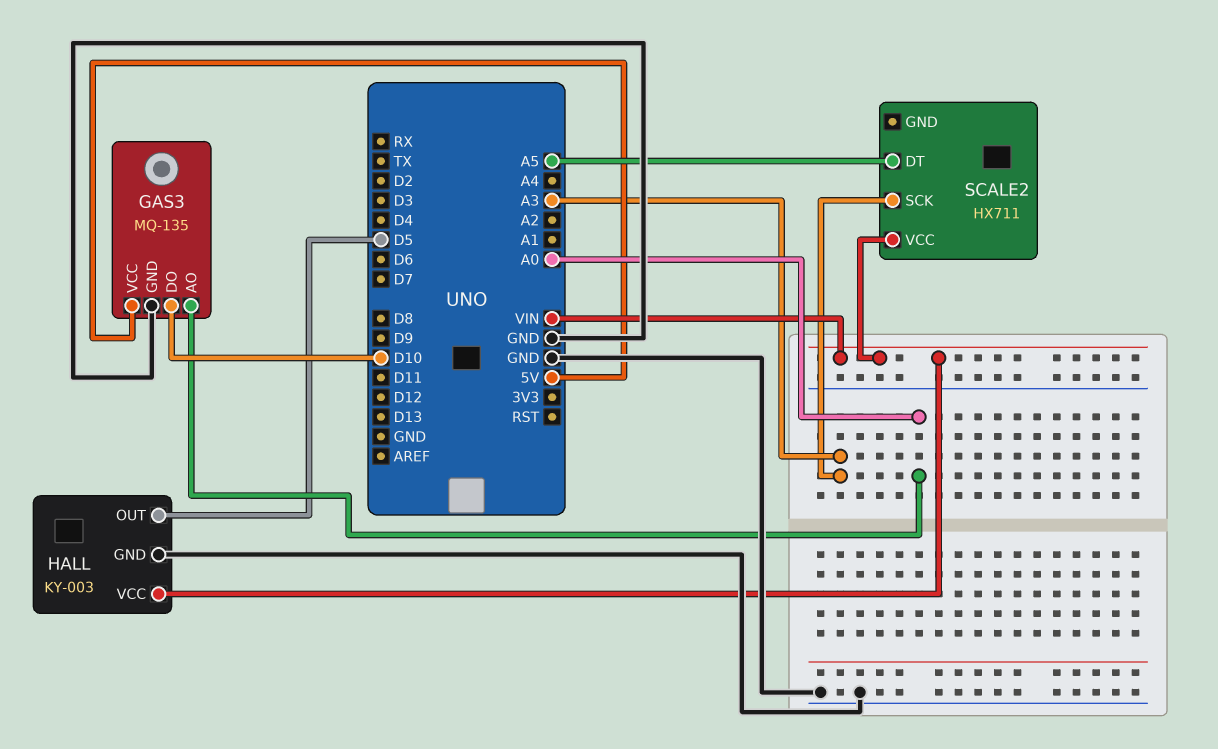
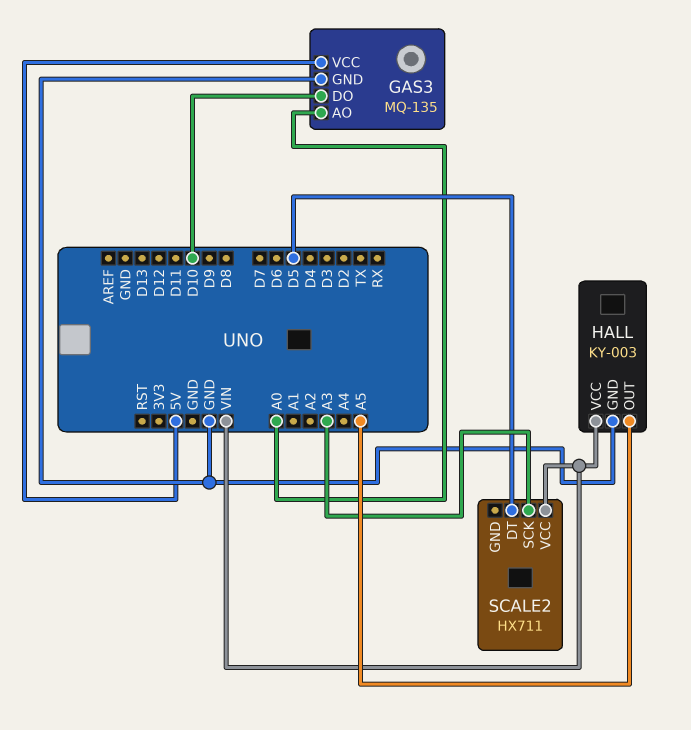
HALL pin OUT: D5 -> A5
SCALE2 pin DT: A5 -> D5

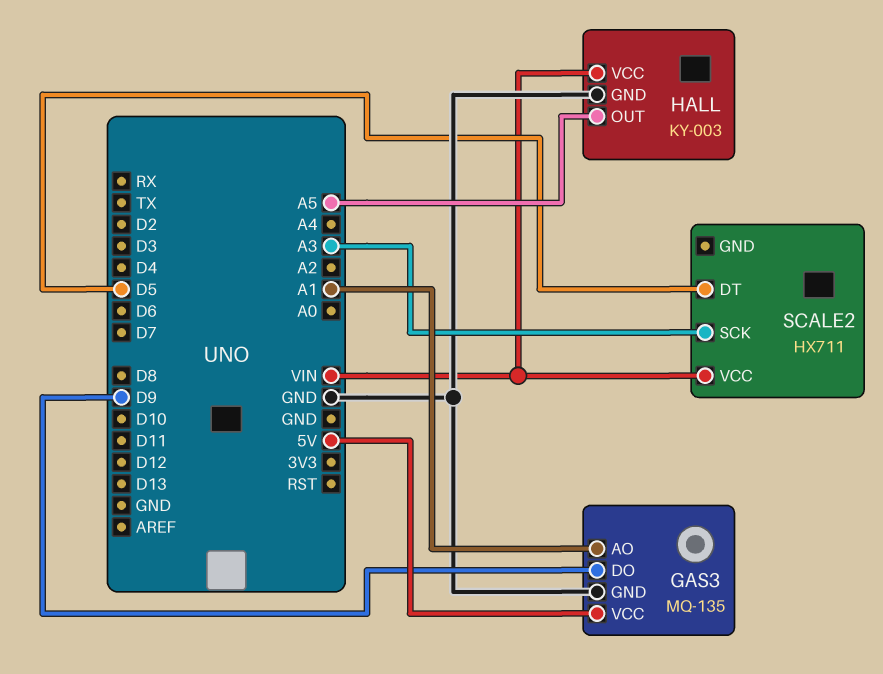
GAS3 pin AO: A0 -> A1
GAS3 pin DO: D10 -> D9

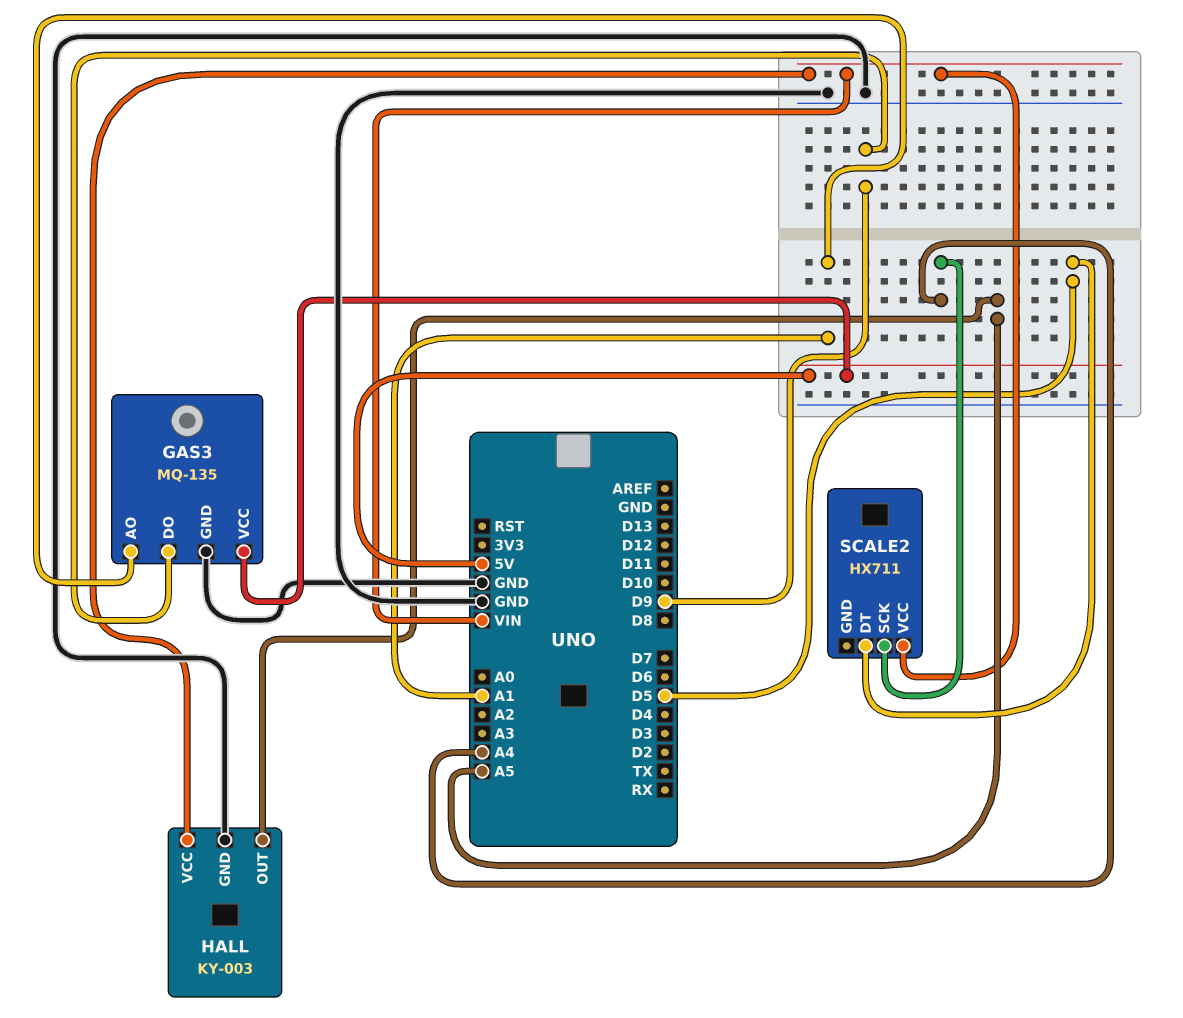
SCALE2 pin SCK: A3 -> A4

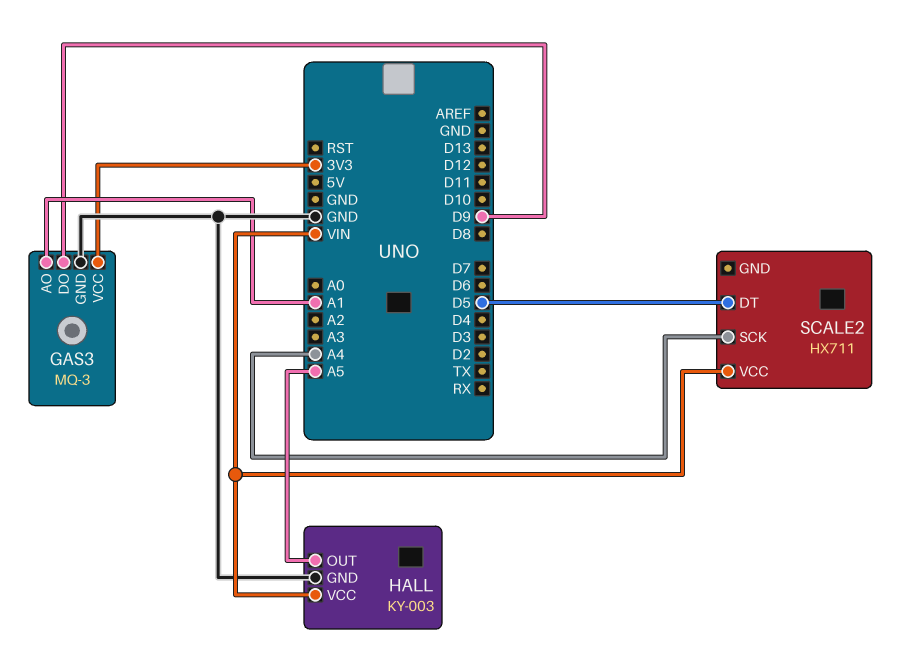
GAS3: MQ-135 -> MQ-3
GAS3 pin VCC: 5V -> 3V3

